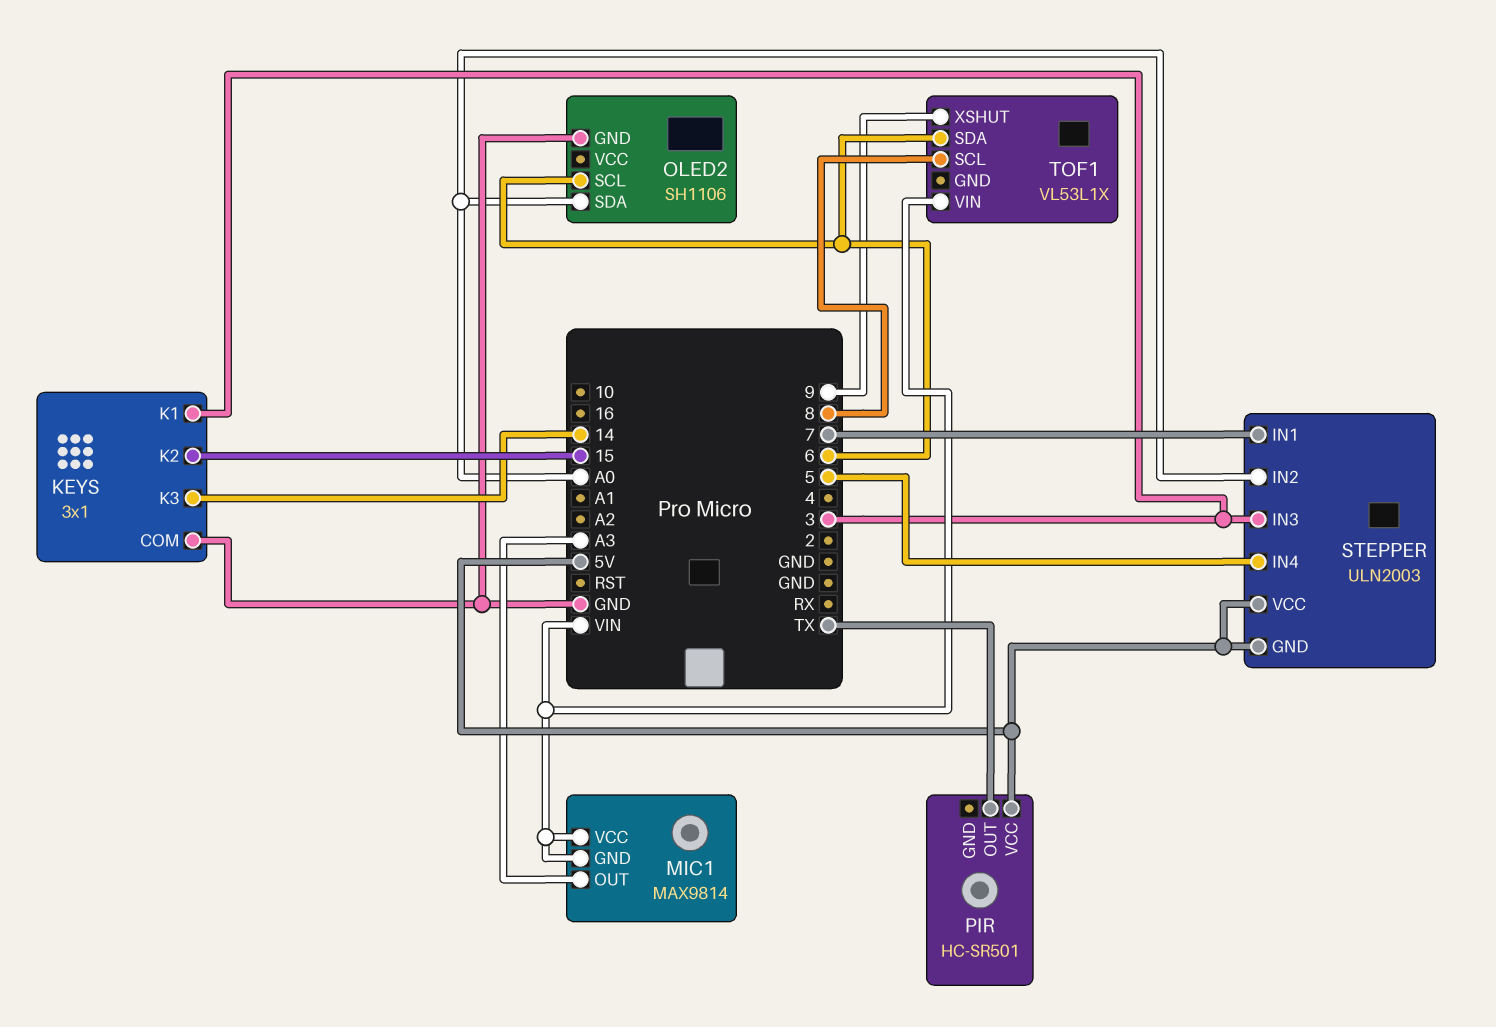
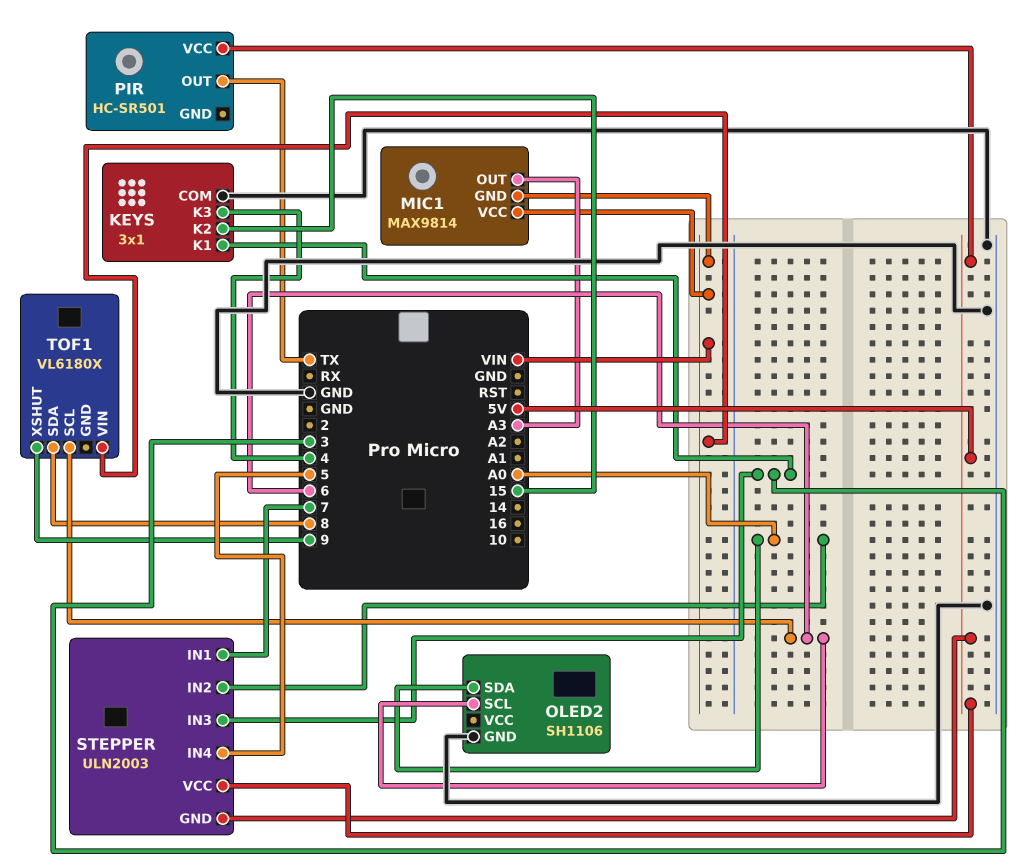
KEYS pin K3: 14 -> 4
TOF1: VL53L1X -> VL6180X
TOF1 pin SCL: 8 -> 6
TOF1 pin SDA: 6 -> 8

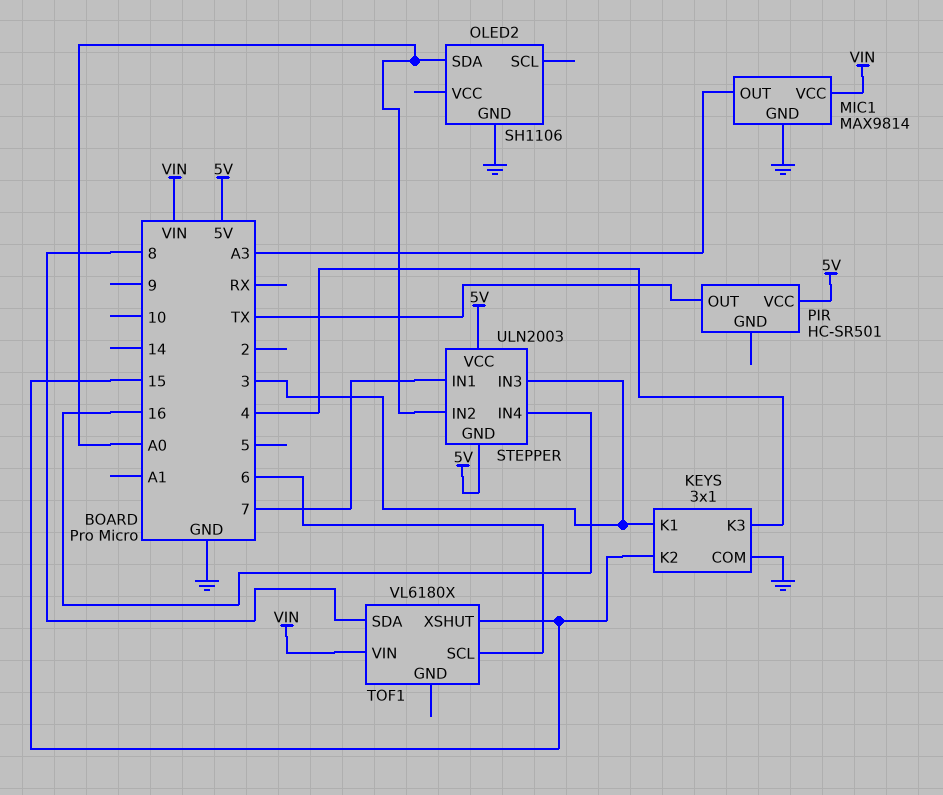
MIC1 pin GND: VIN -> GND
OLED2 pin SCL: 6 -> none
STEPPER pin IN4: 5 -> 16
TOF1 pin XSHUT: 9 -> 15

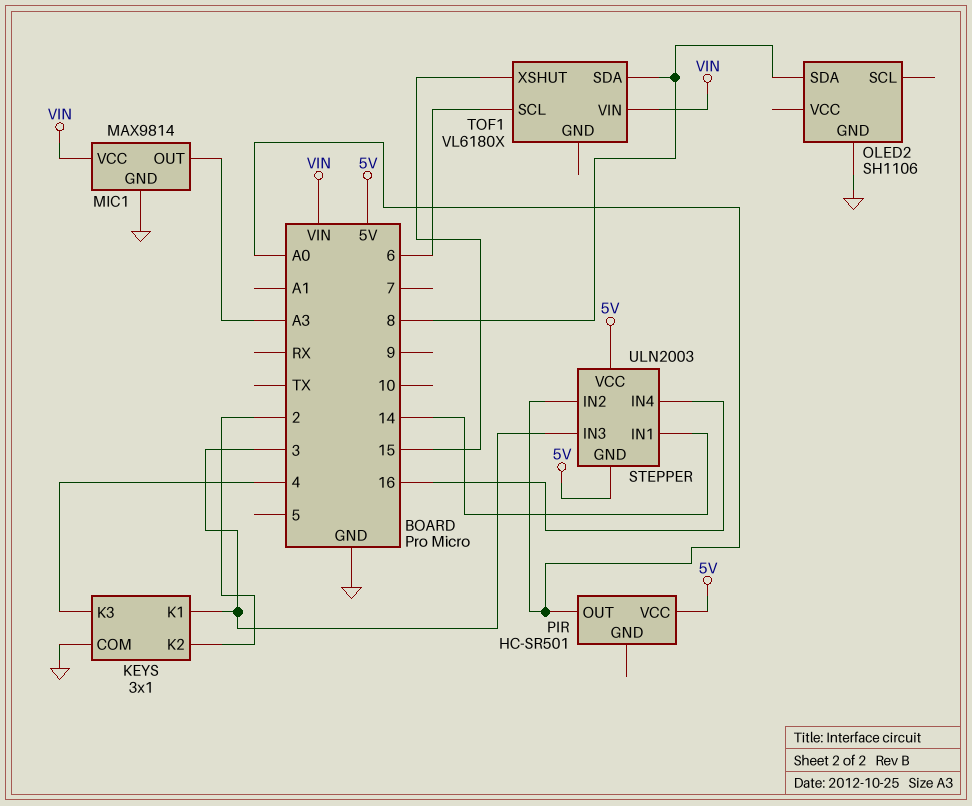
KEYS pin K2: 15 -> 2
OLED2 pin SDA: A0 -> 8
PIR pin OUT: TX -> A0
STEPPER pin IN1: 7 -> 14

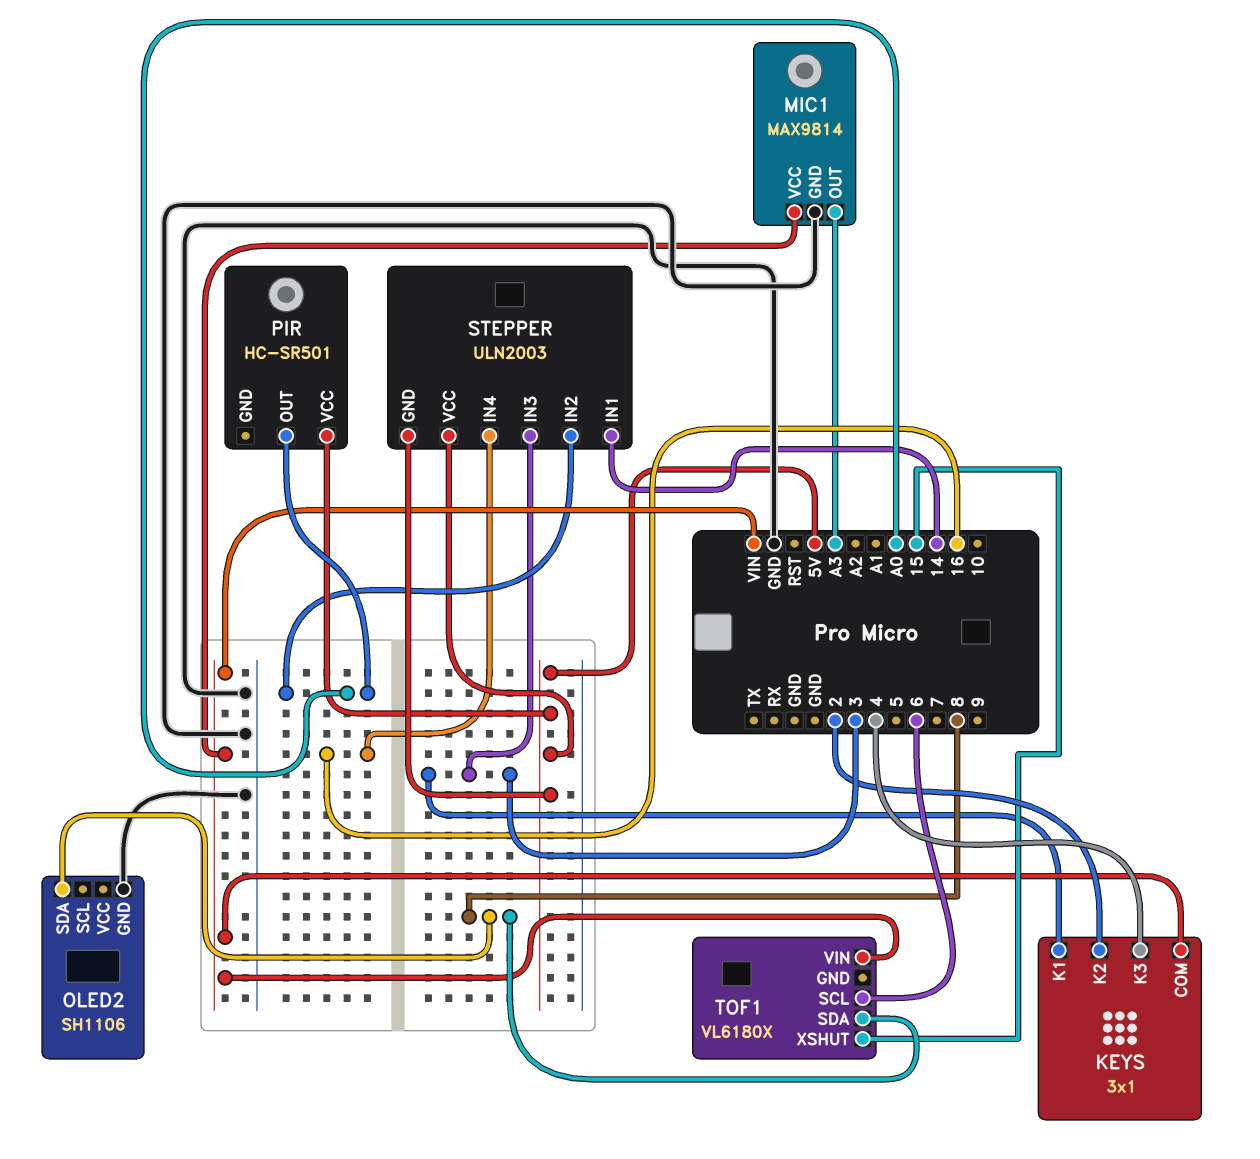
KEYS pin COM: GND -> VIN

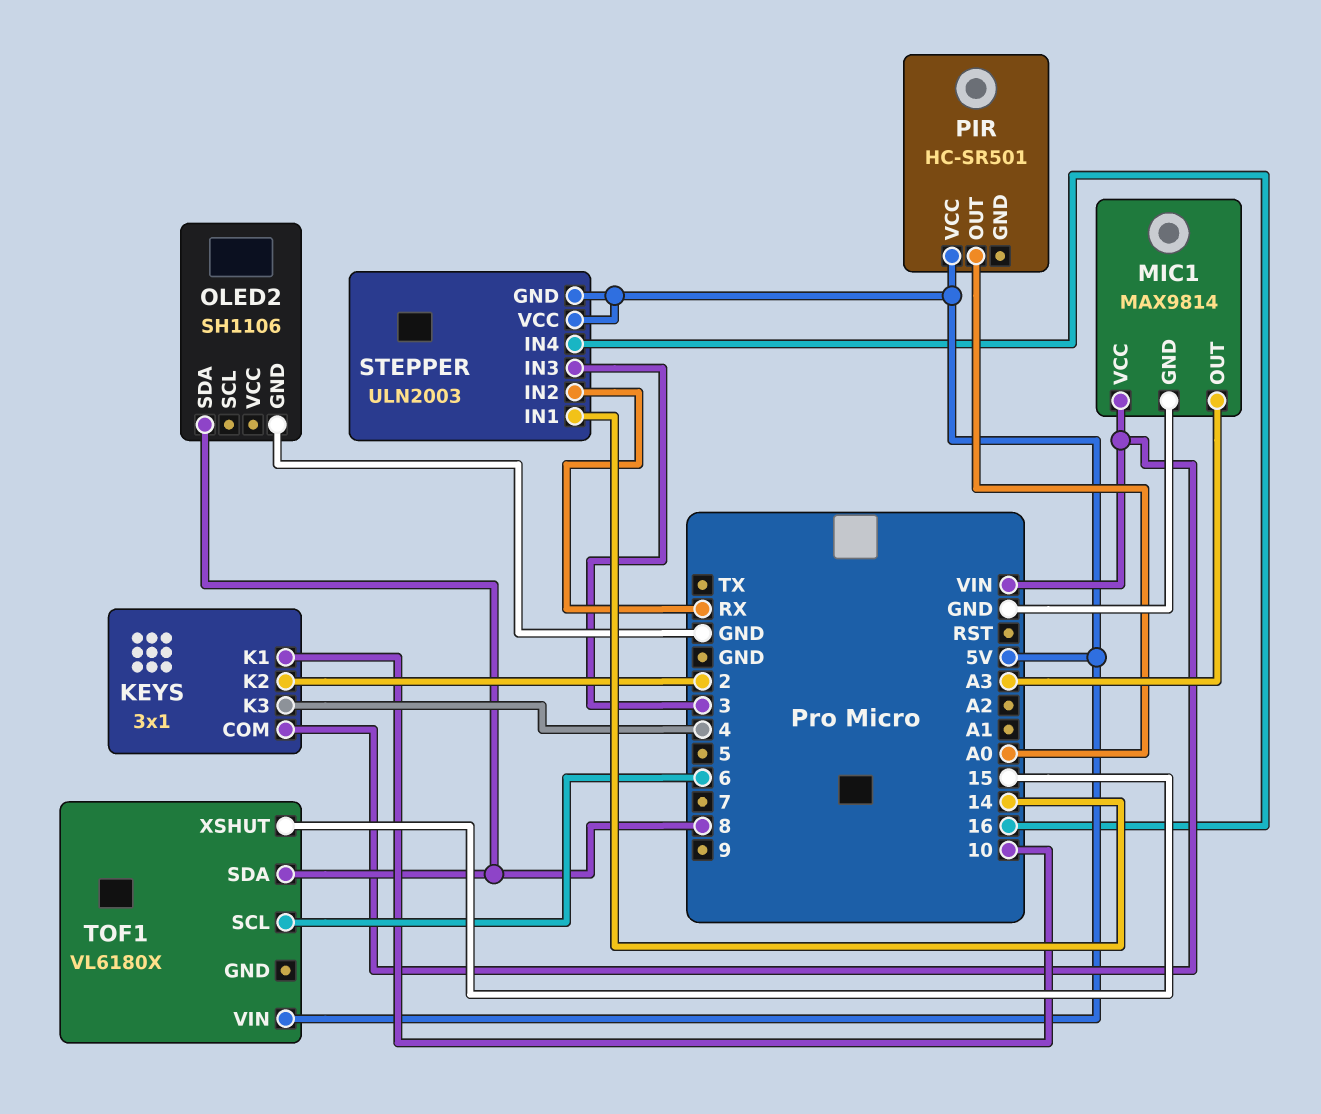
KEYS pin K1: 3 -> 10
STEPPER pin IN2: A0 -> RX
TOF1 pin VIN: VIN -> 5V

